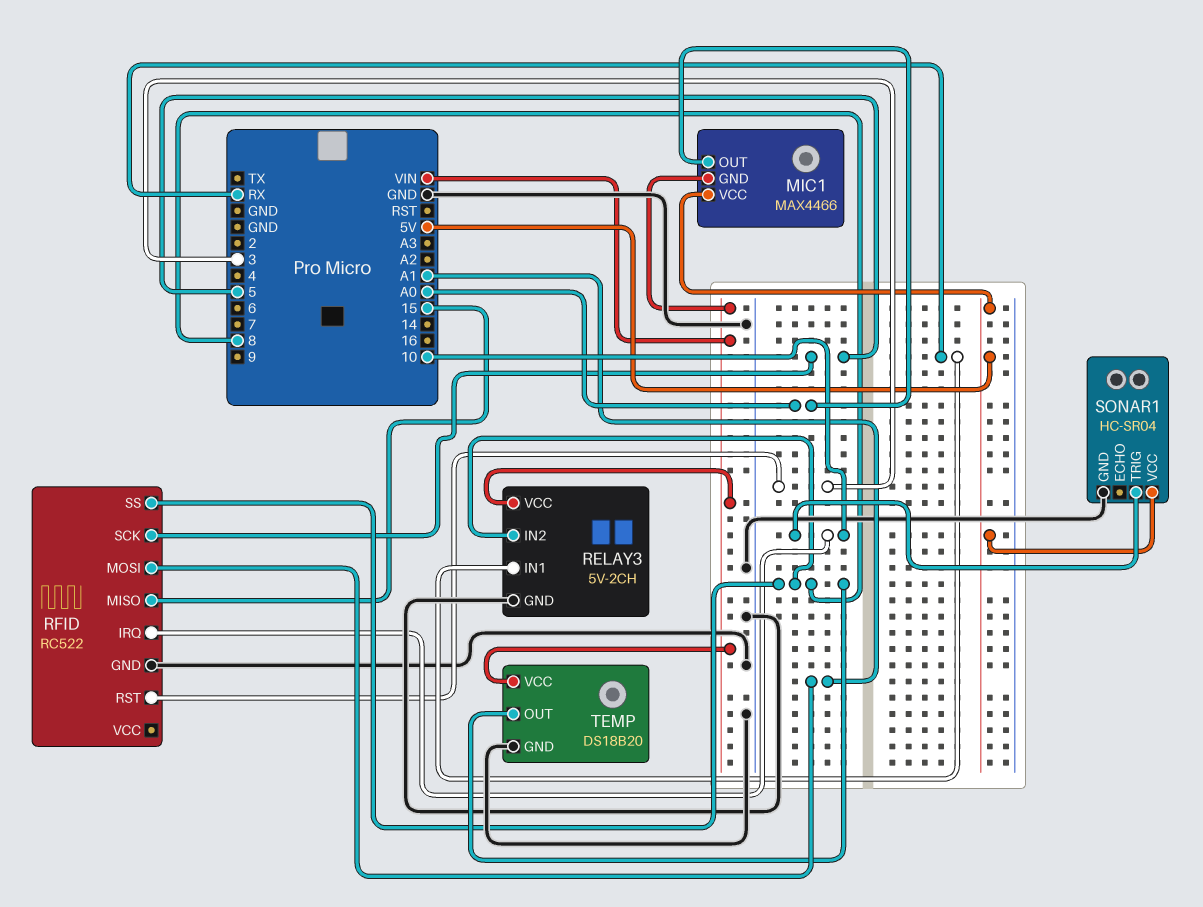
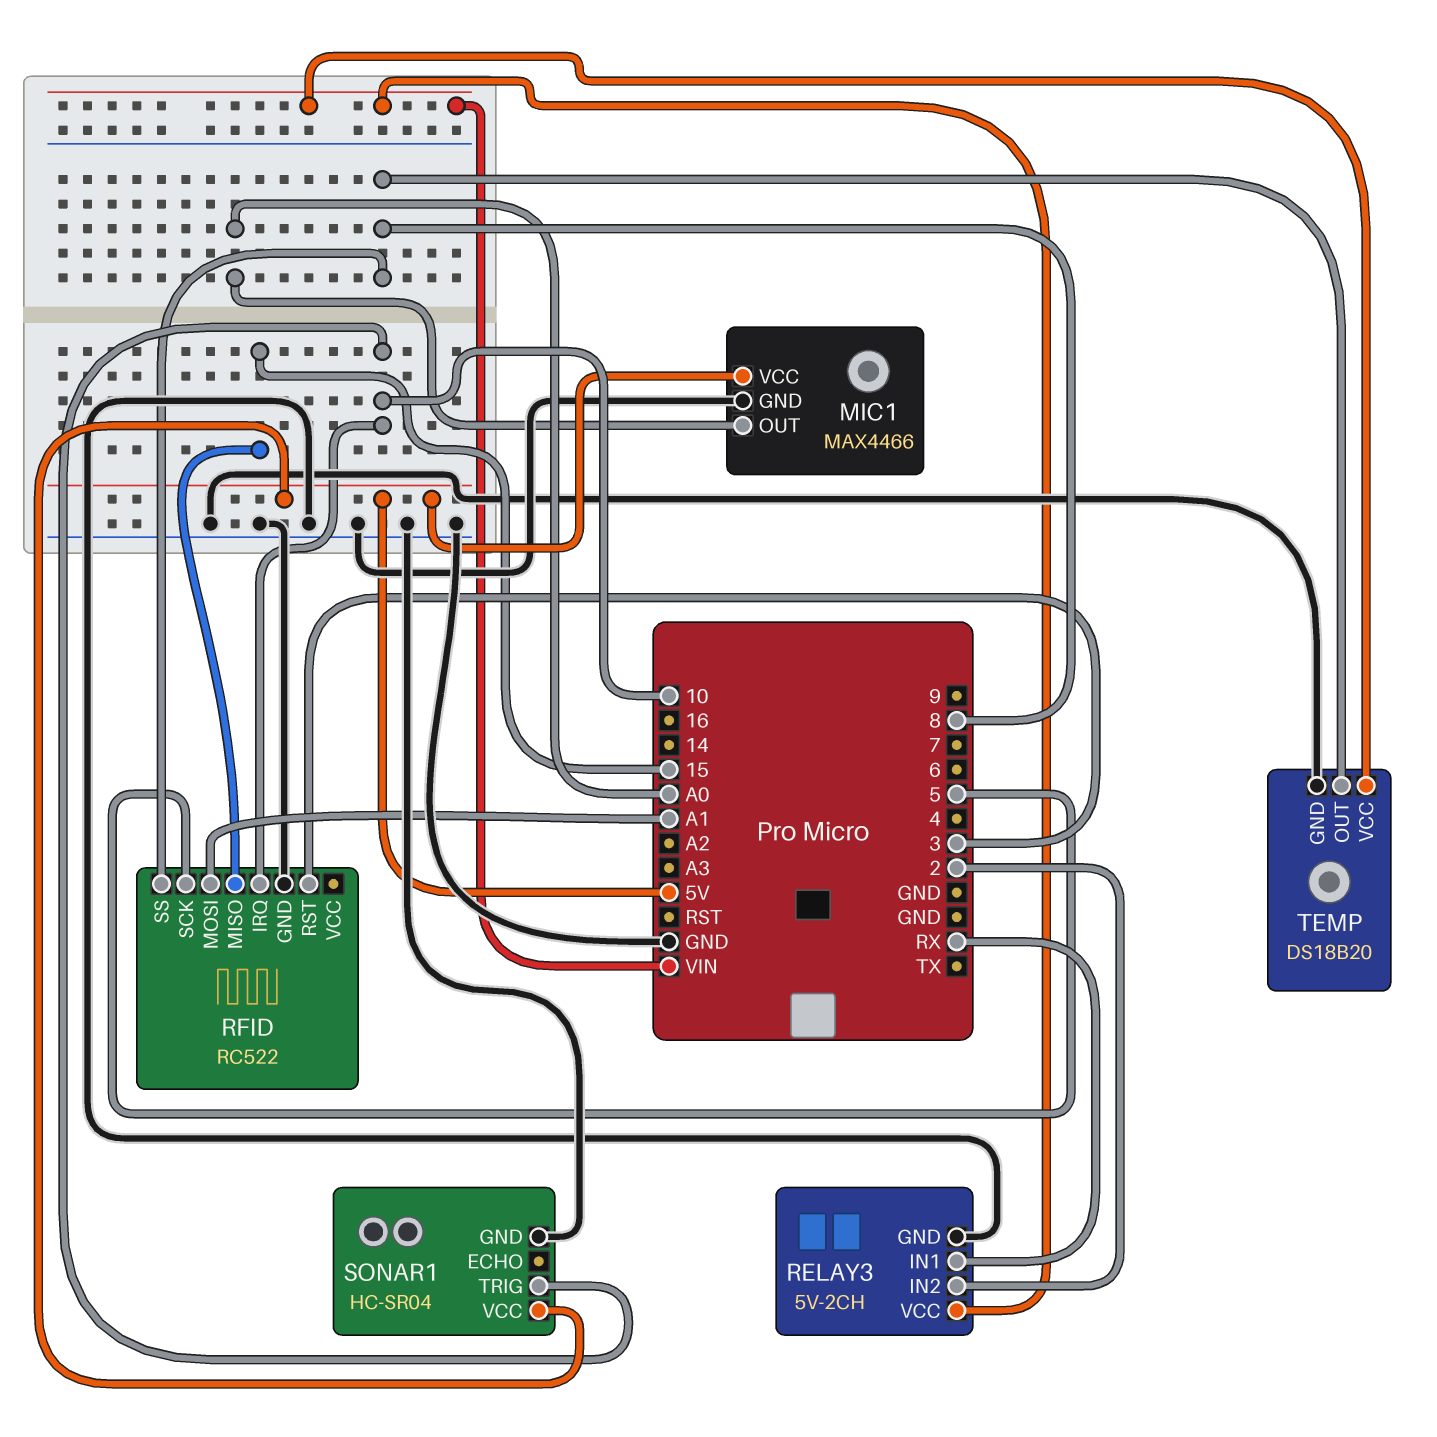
MIC1 pin GND: VIN -> GND
RELAY3 pin IN2: 8 -> 2

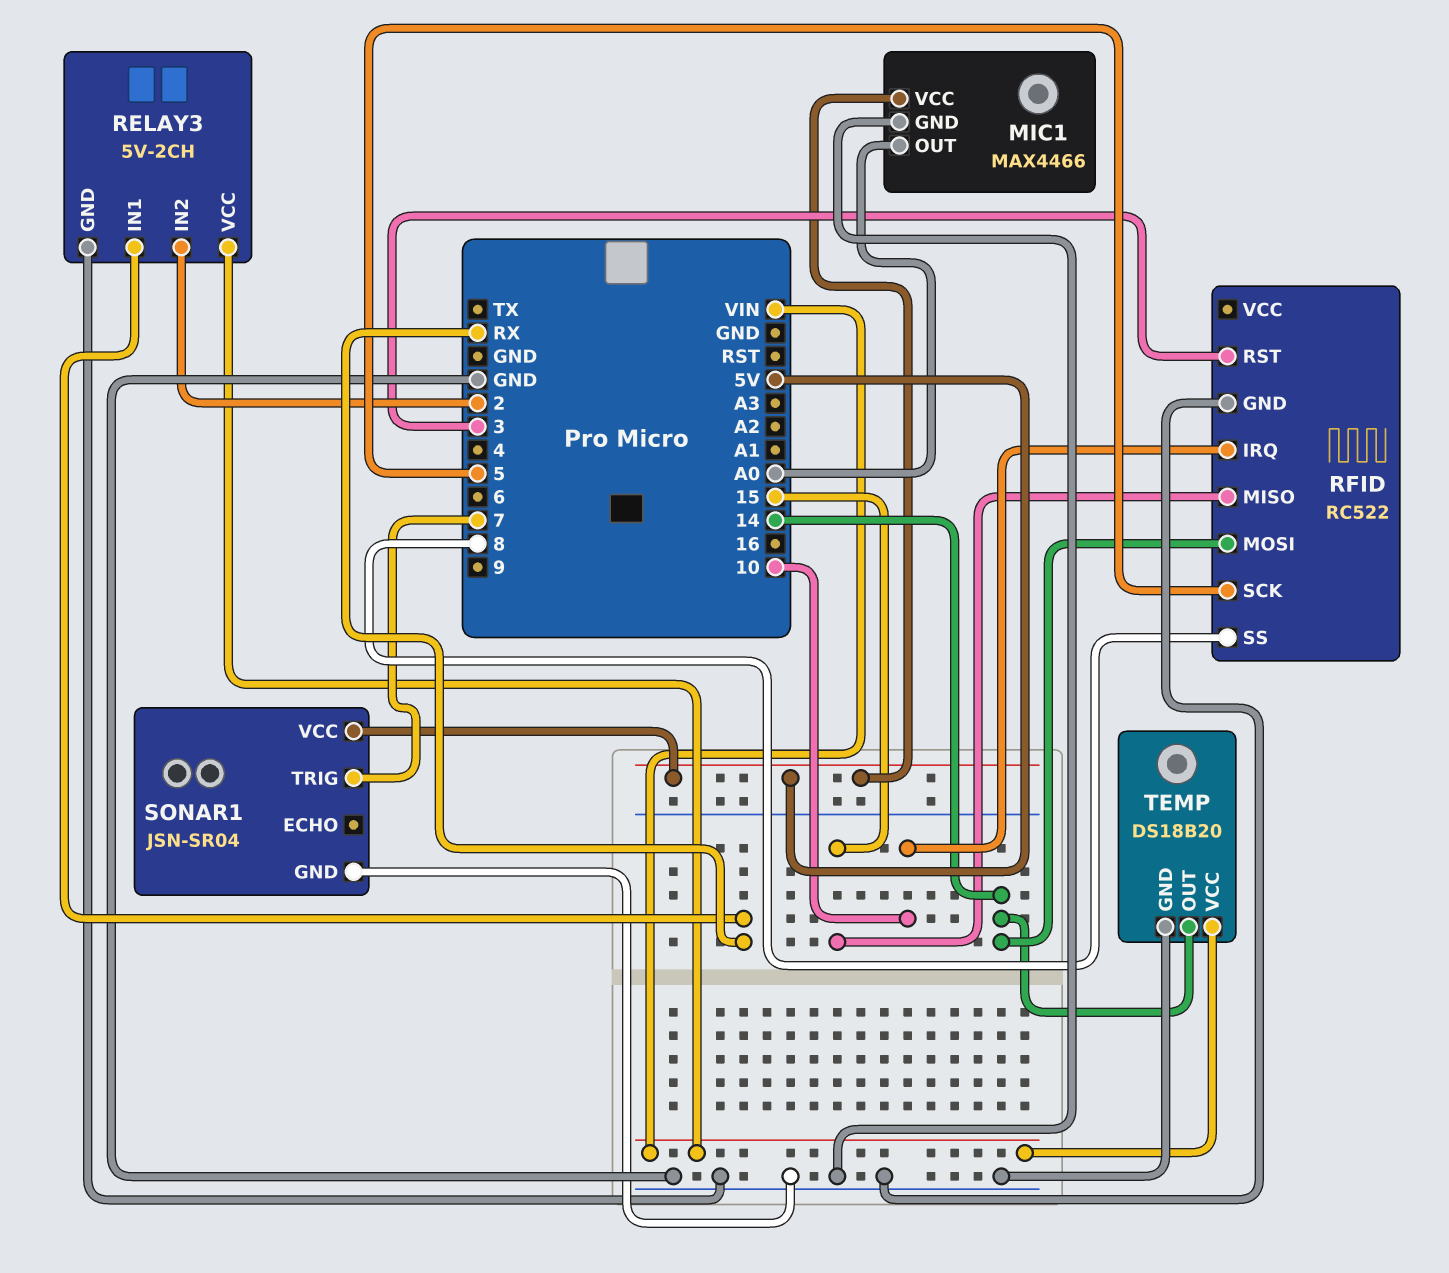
RFID pin MOSI: A1 -> 14
SONAR1: HC-SR04 -> JSN-SR04
SONAR1 pin TRIG: 10 -> 7
TEMP pin OUT: 8 -> 14

